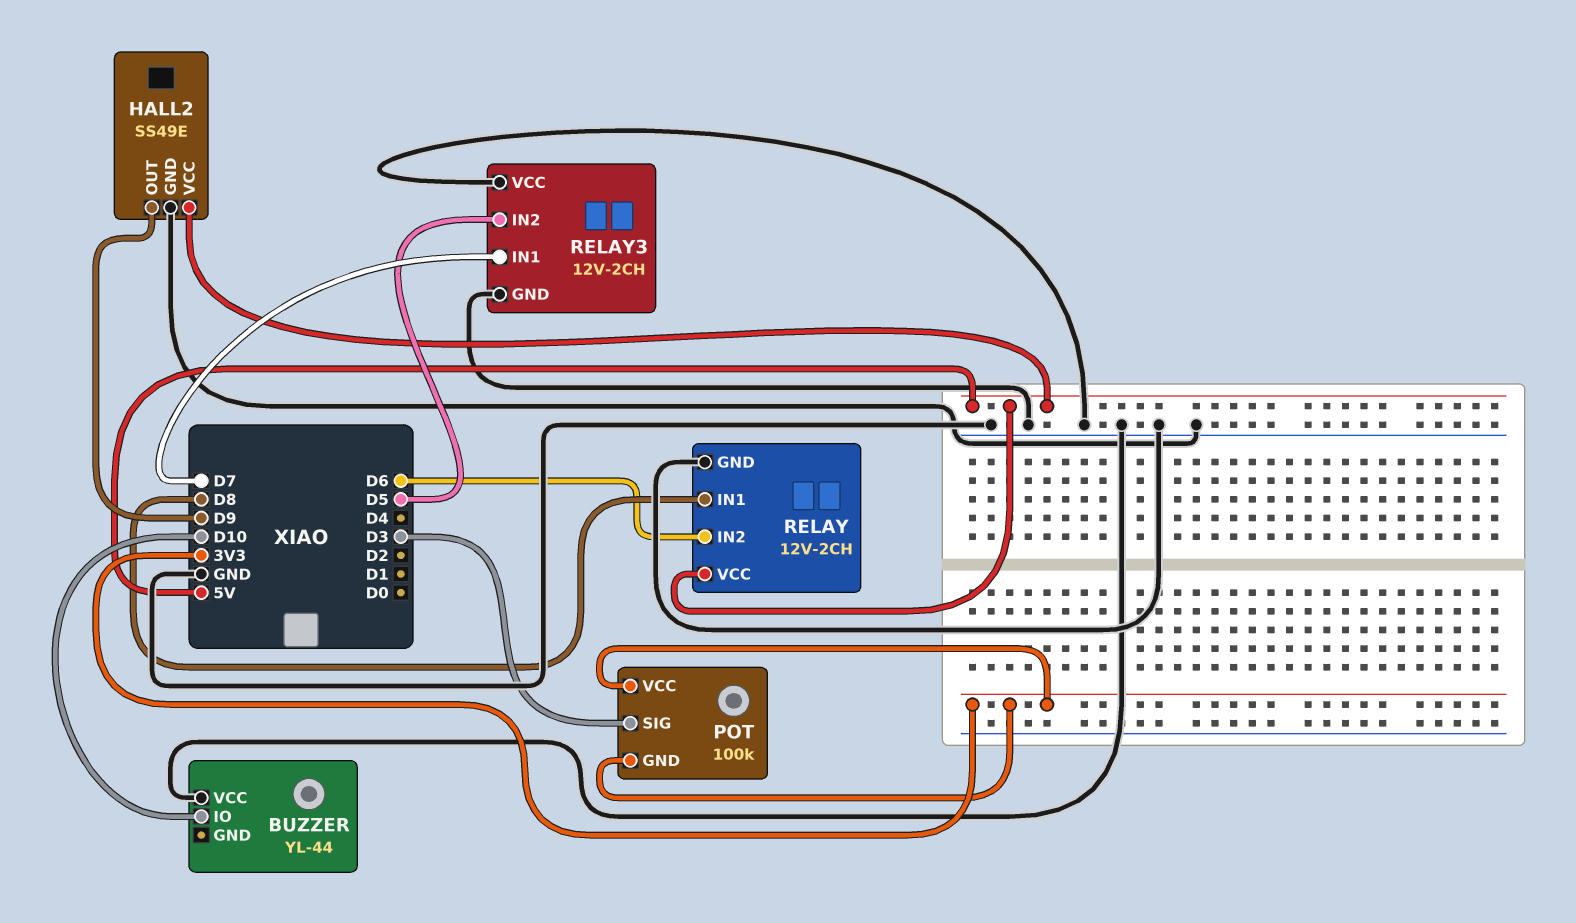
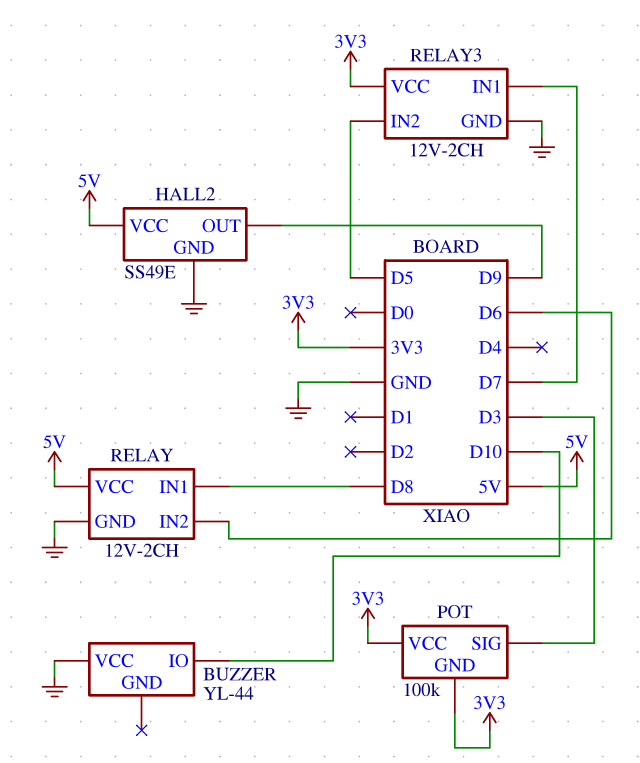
RELAY3 pin VCC: GND -> 3V3

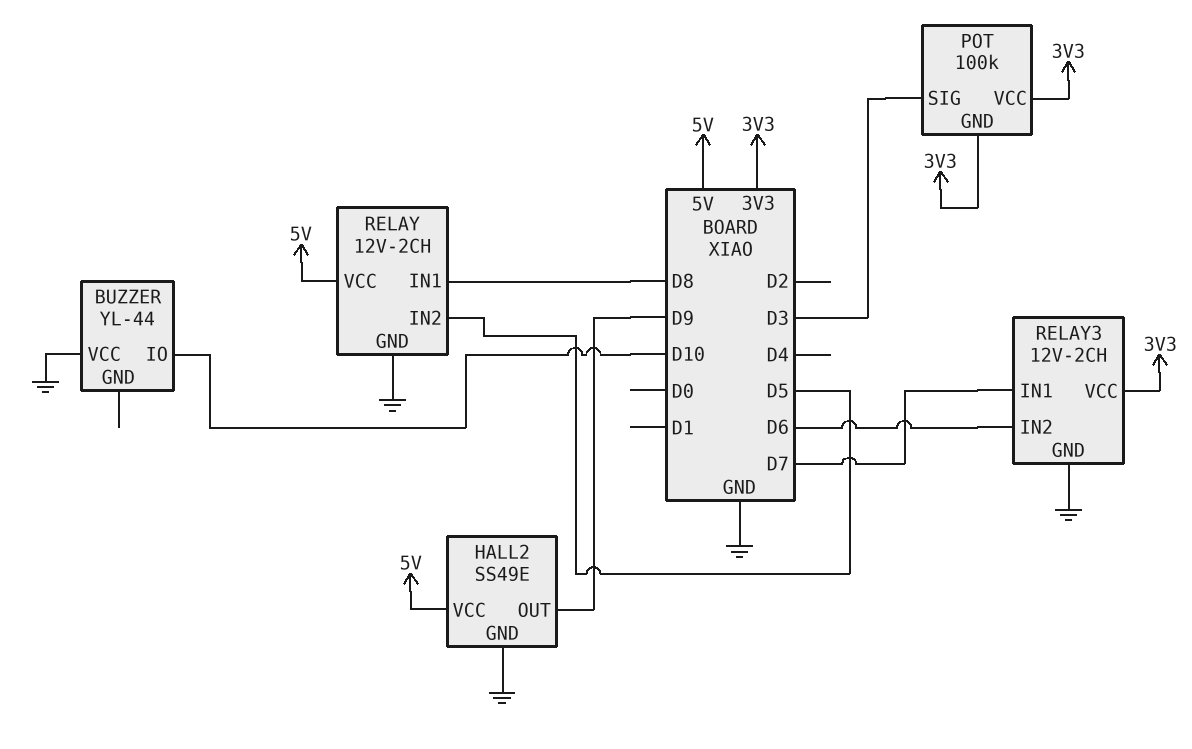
RELAY pin IN2: D6 -> D5
RELAY3 pin IN2: D5 -> D6

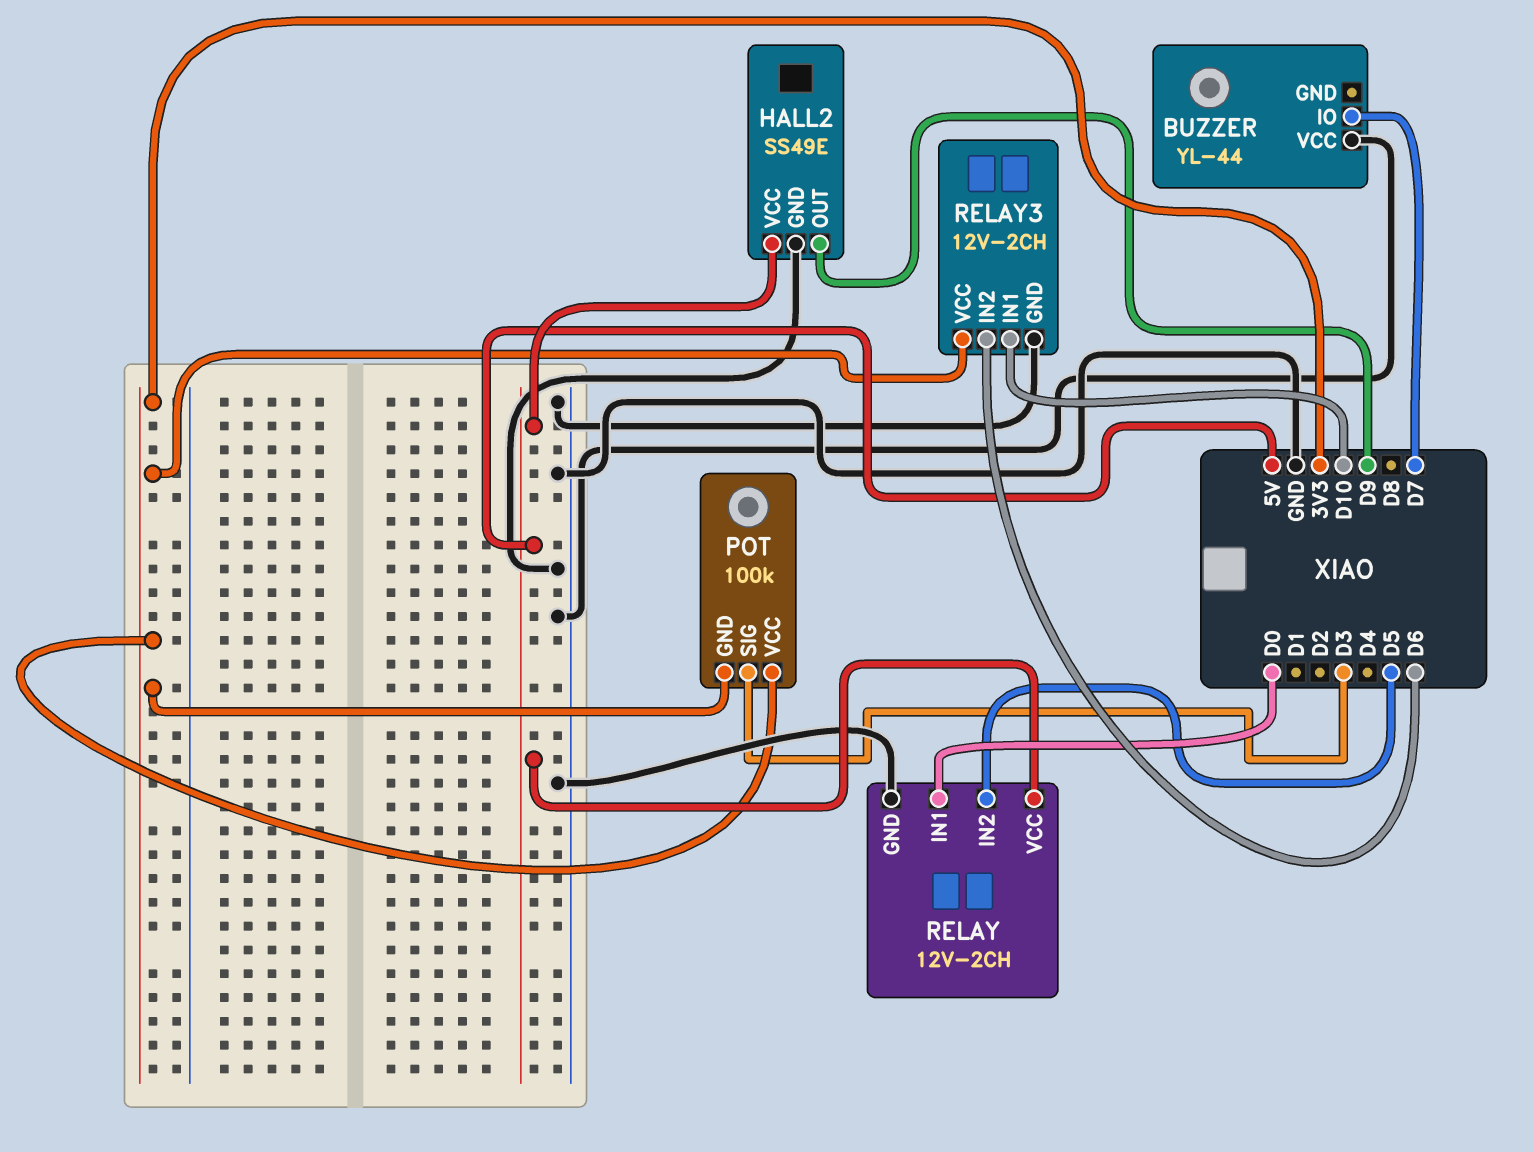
BUZZER pin IO: D10 -> D7
RELAY pin IN1: D8 -> D0
RELAY3 pin IN1: D7 -> D10

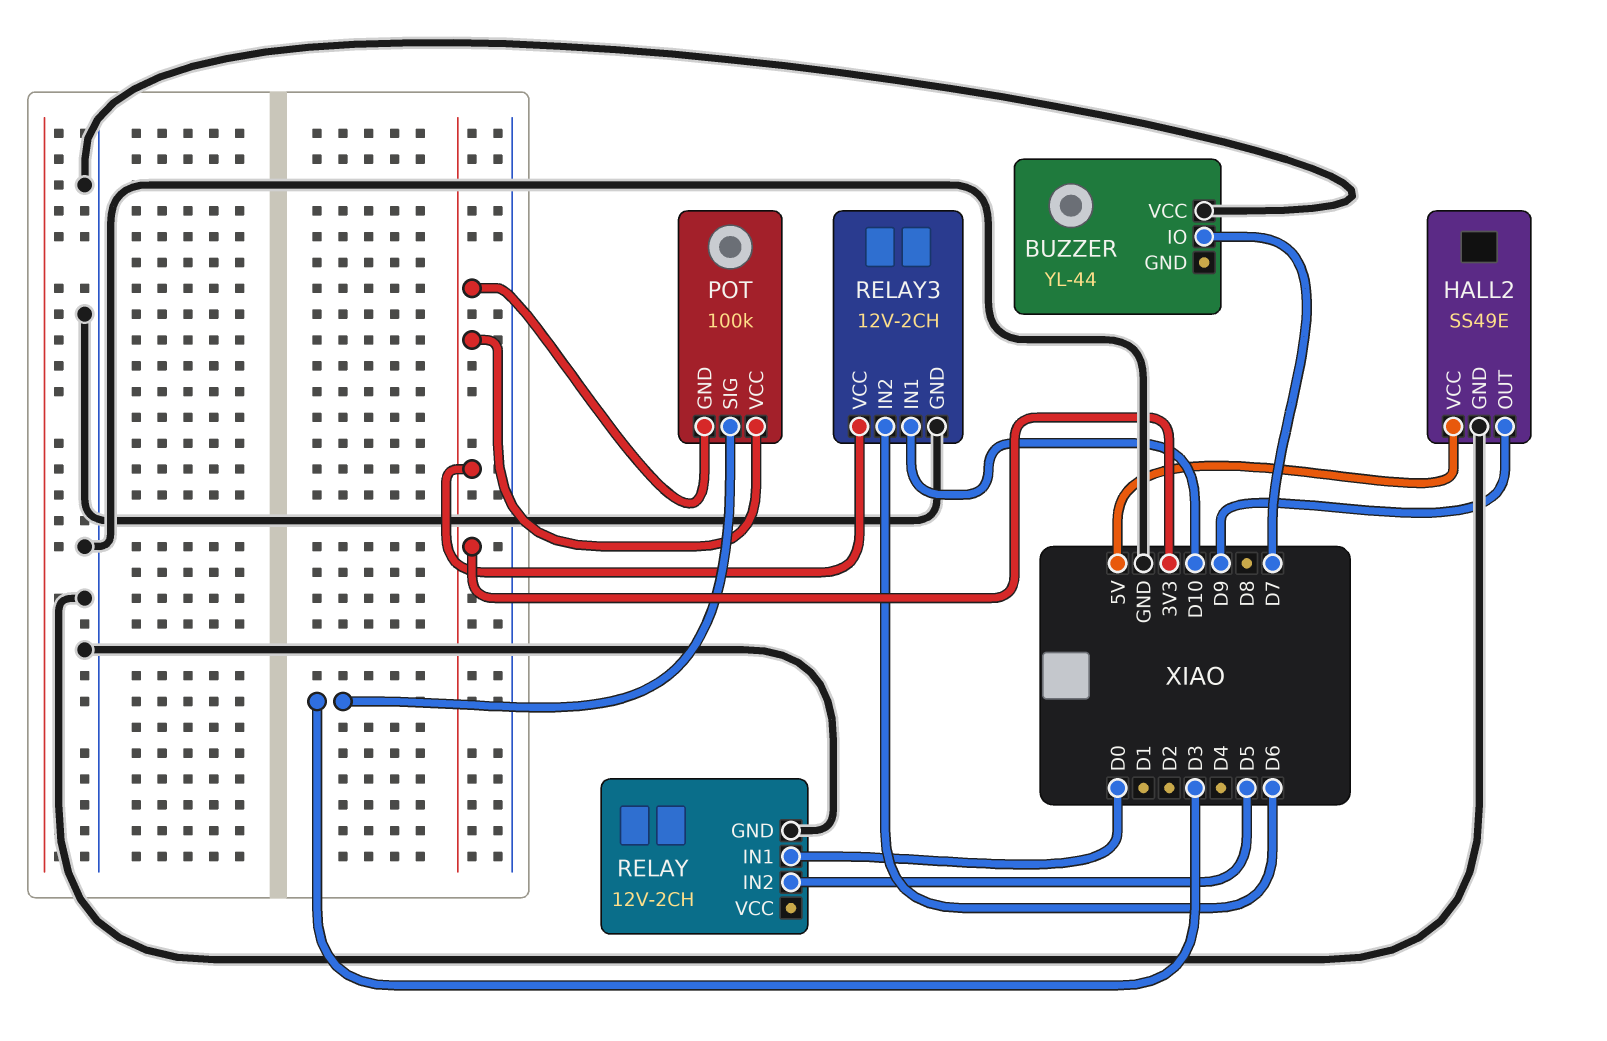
RELAY pin VCC: 5V -> none

